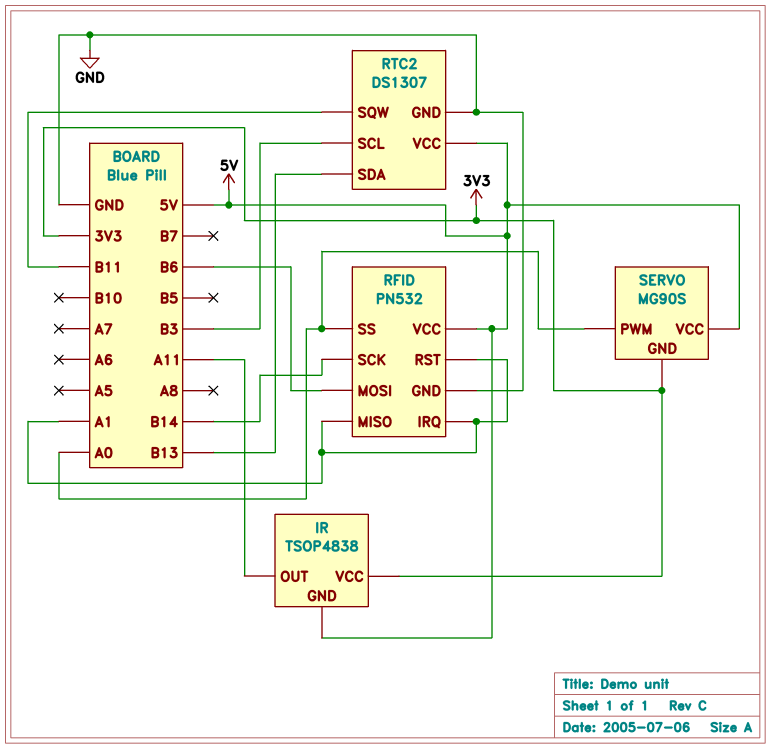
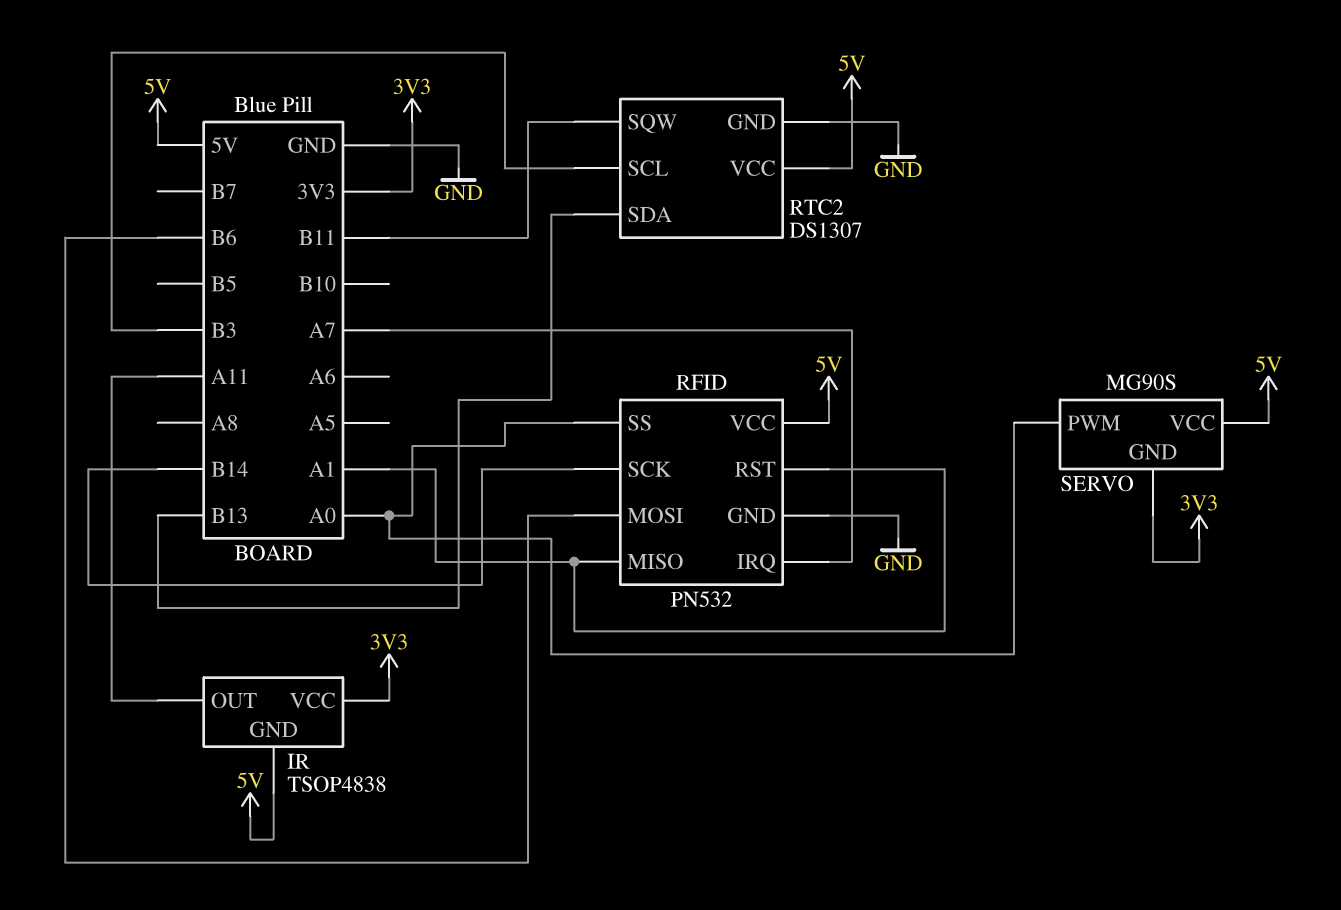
RFID pin IRQ: A1 -> A7

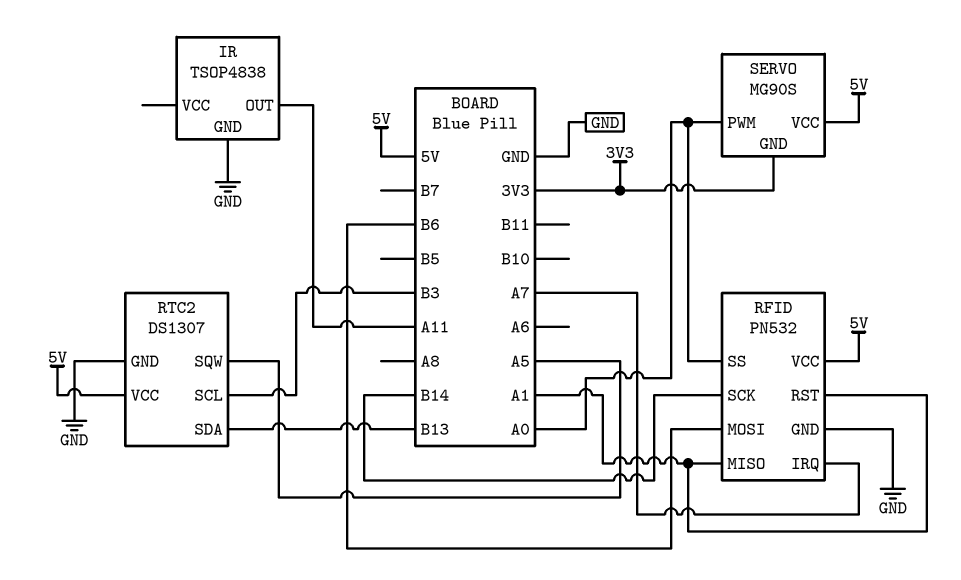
IR pin GND: 5V -> GND
IR pin VCC: 3V3 -> none
RTC2 pin SQW: B11 -> A5

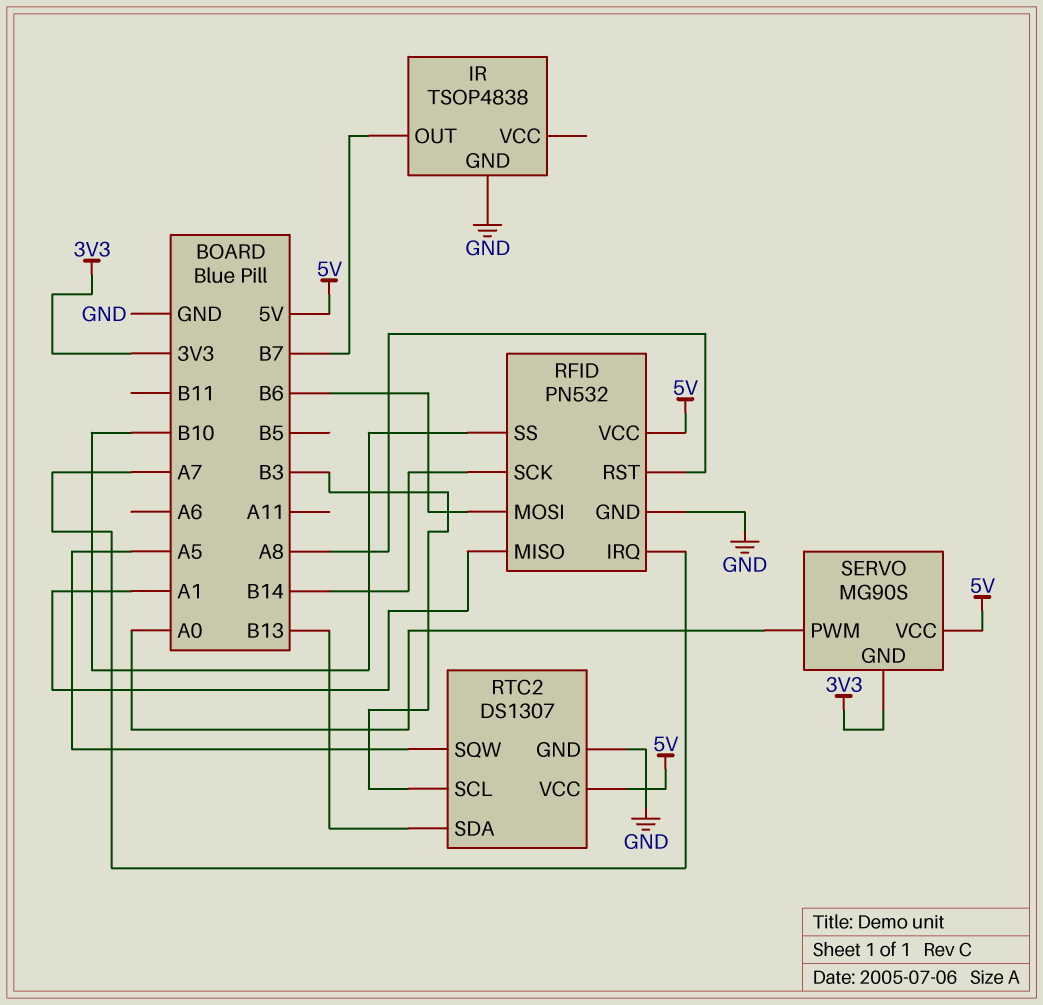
IR pin OUT: A11 -> B7
RFID pin RST: A1 -> A8
RFID pin SS: A0 -> B10

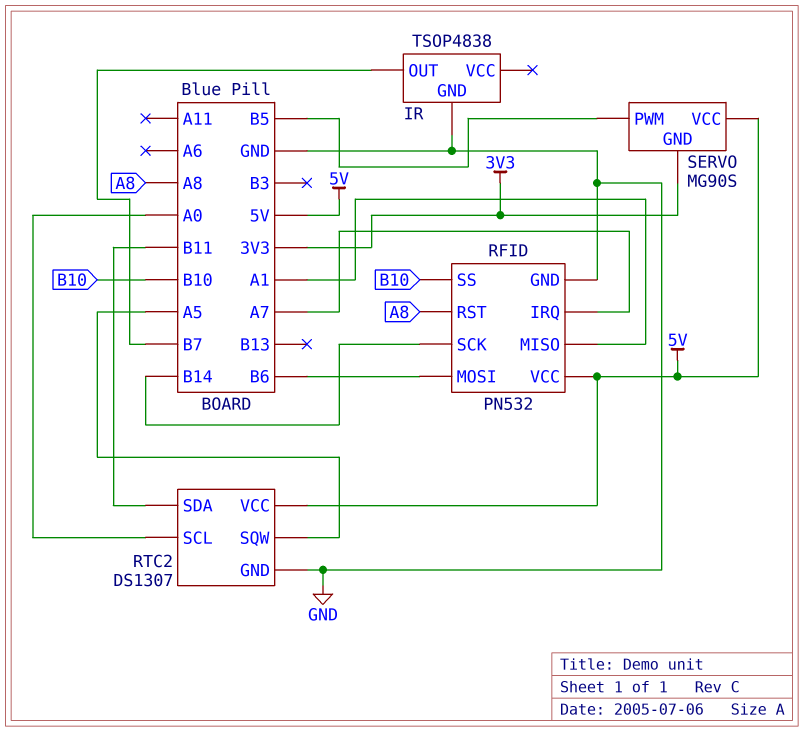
RTC2 pin SCL: B3 -> A0
RTC2 pin SDA: B13 -> B11
SERVO pin PWM: A0 -> B5

